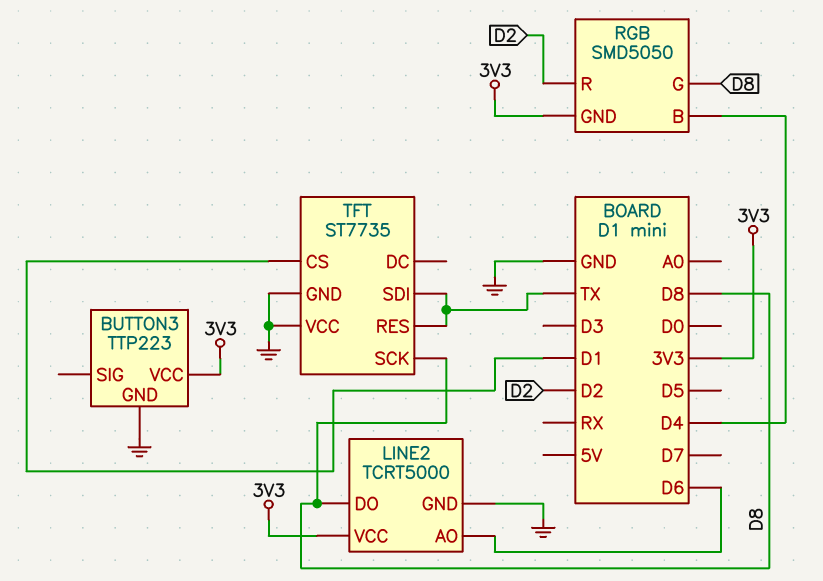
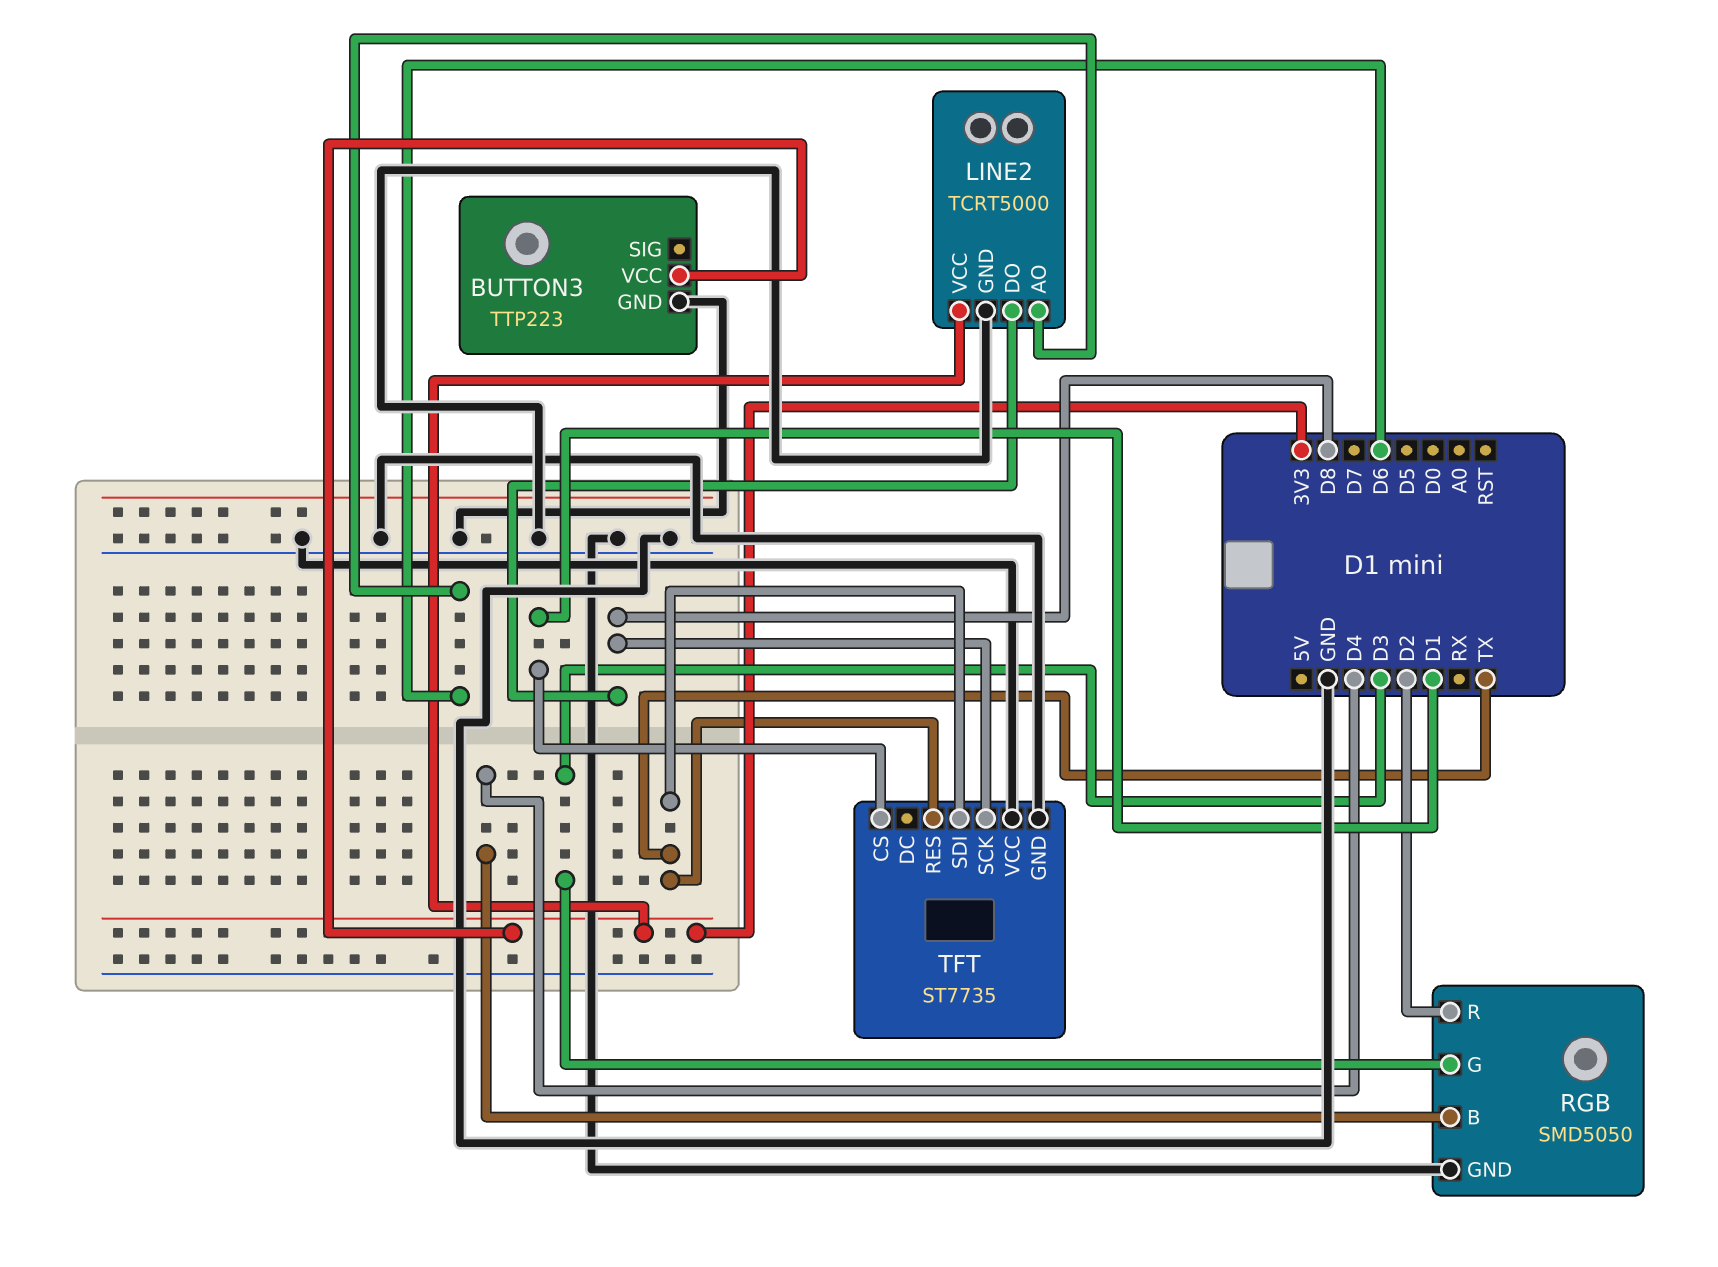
RGB pin G: D8 -> D3
RGB pin GND: 3V3 -> GND

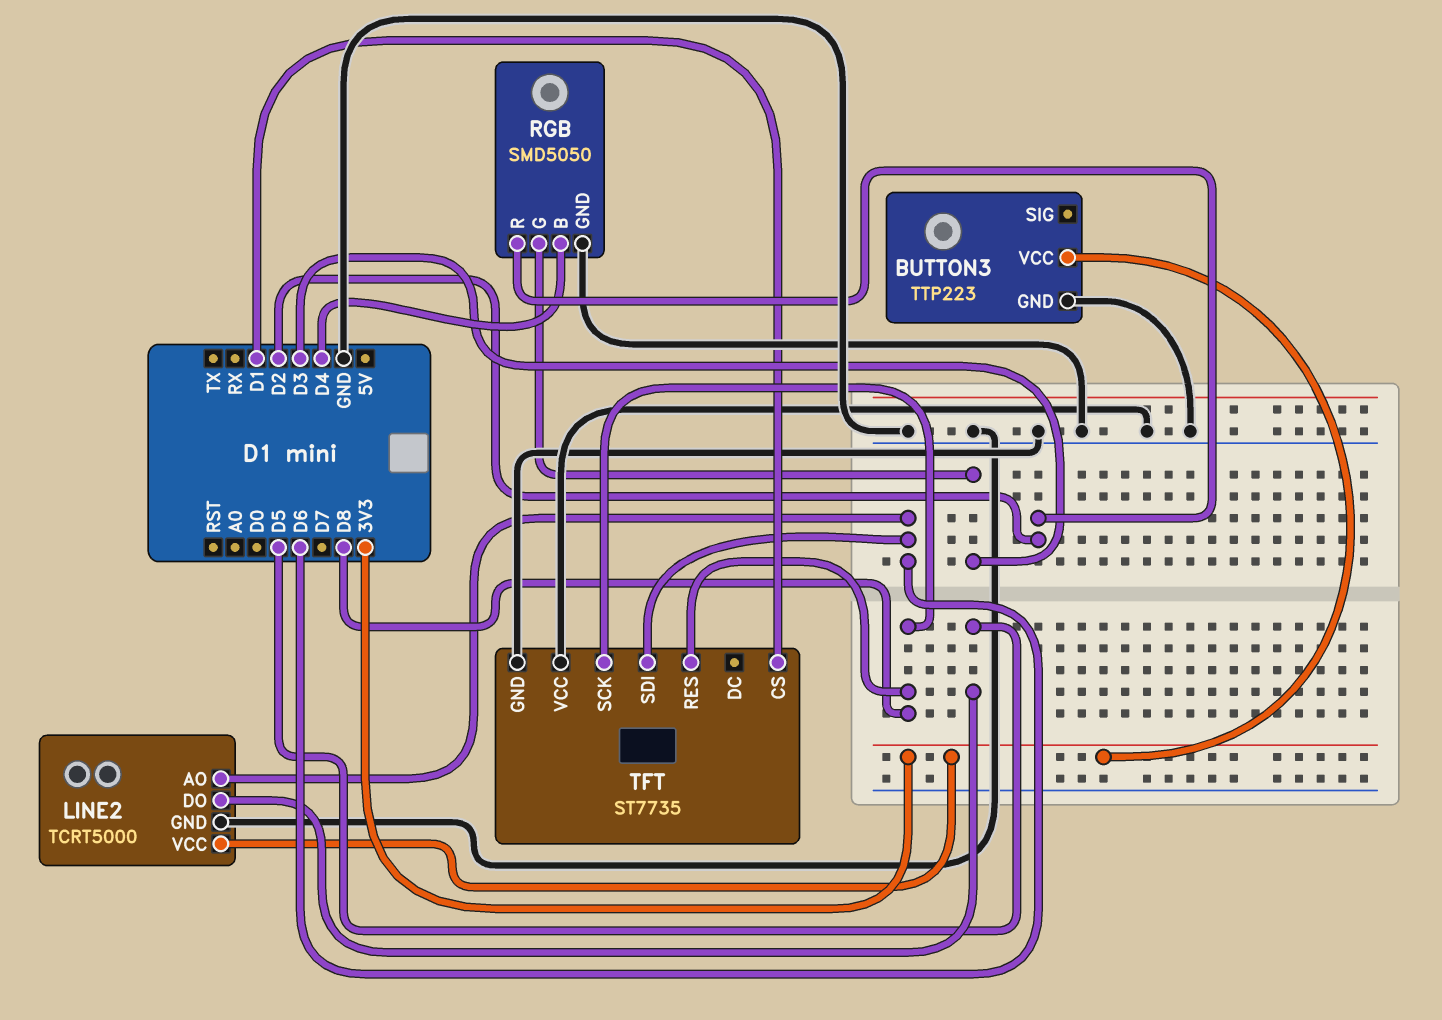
LINE2 pin DO: D8 -> D5
TFT pin RES: TX -> D8
TFT pin SDI: TX -> D6

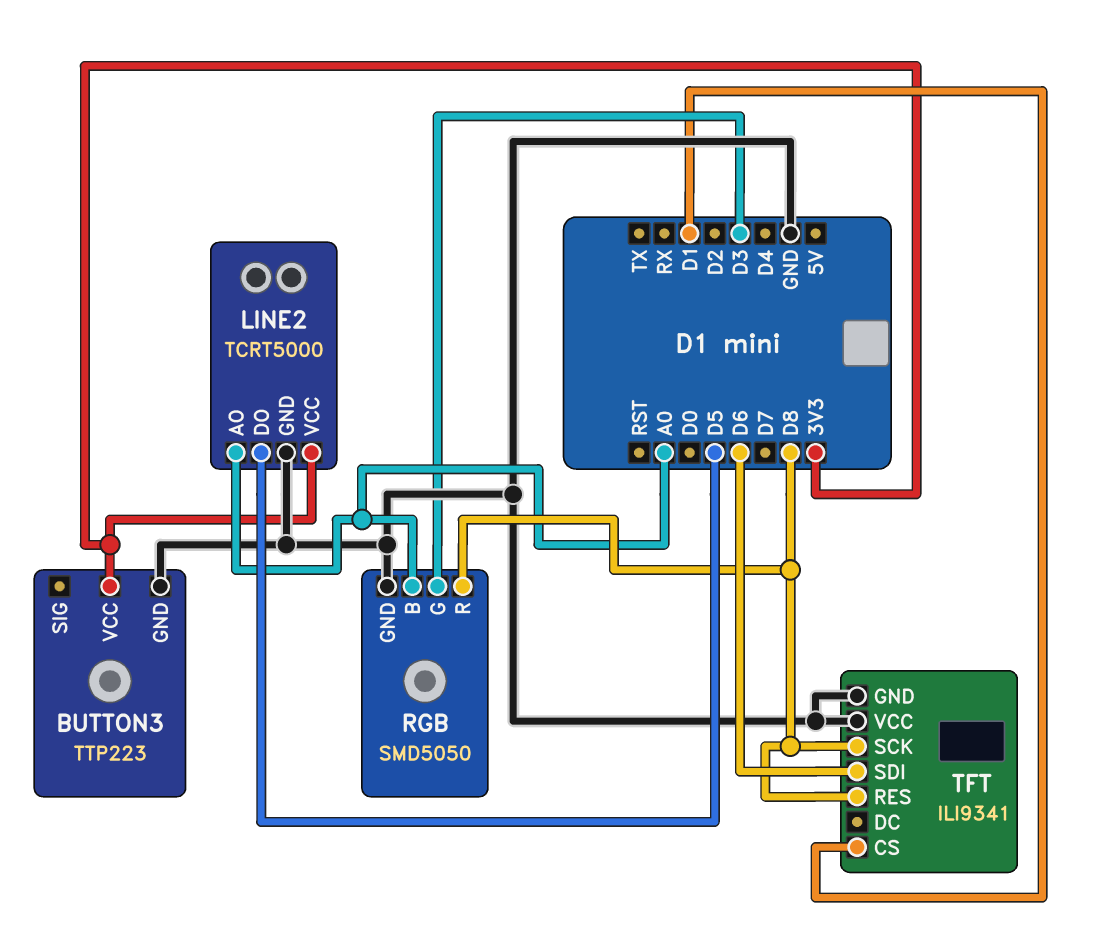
LINE2 pin AO: D6 -> A0
RGB pin B: D4 -> A0
RGB pin R: D2 -> D8
TFT: ST7735 -> ILI9341

